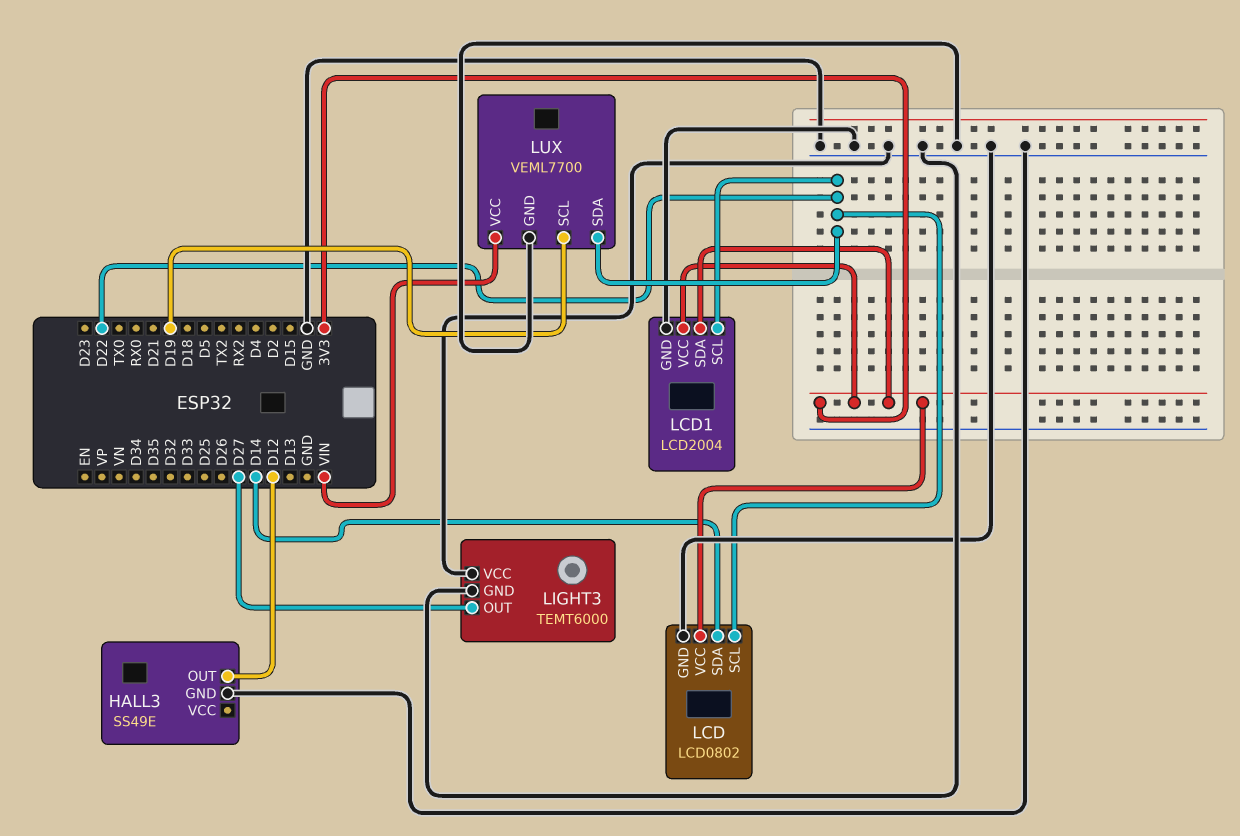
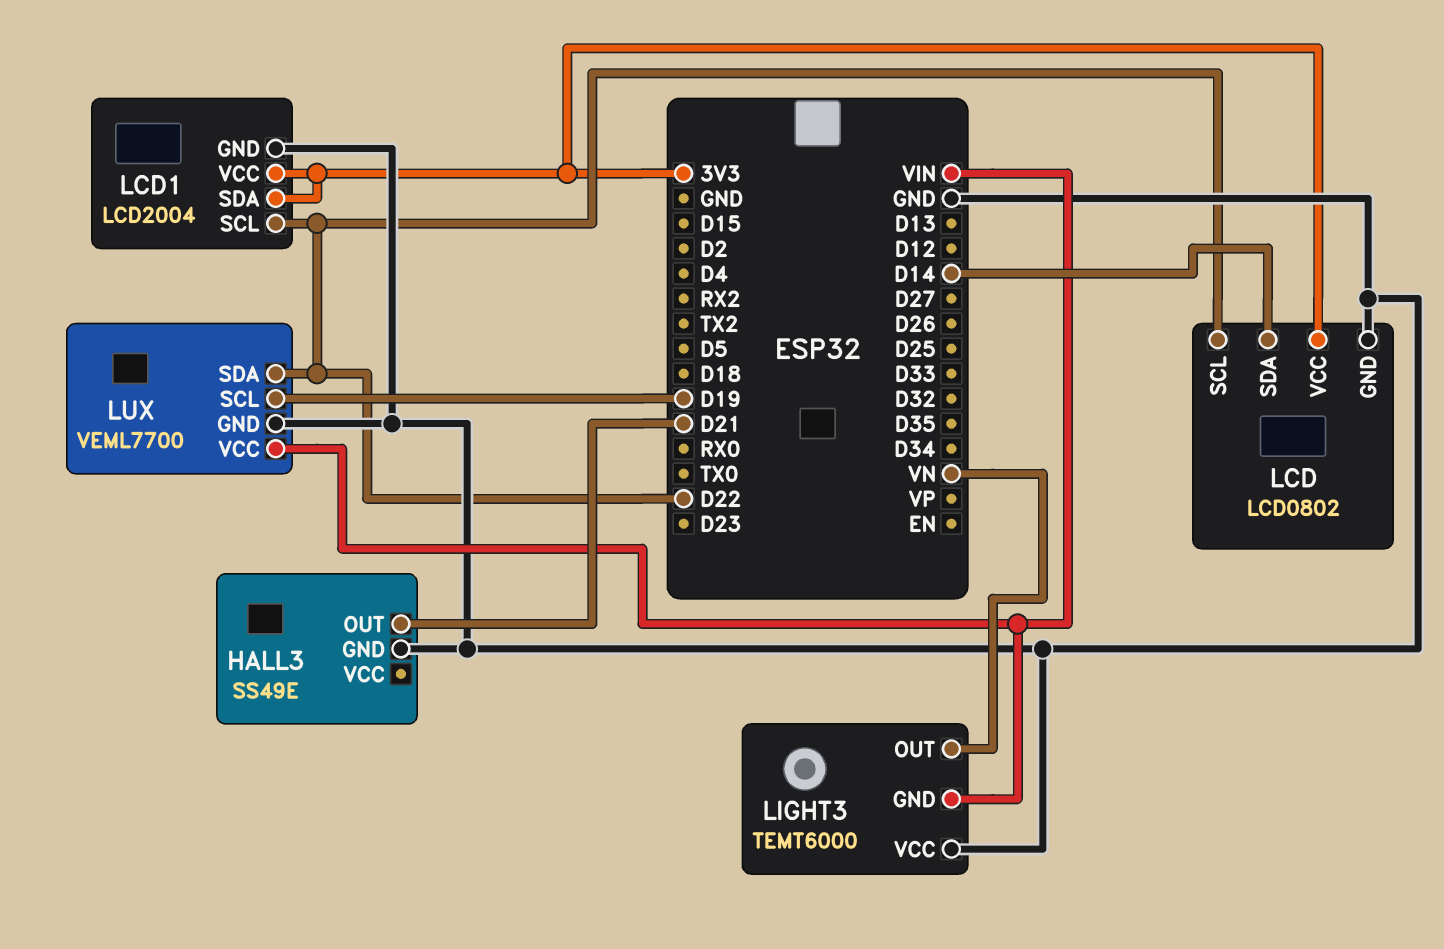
HALL3 pin OUT: D12 -> D21
LIGHT3 pin GND: GND -> VIN
LIGHT3 pin OUT: D27 -> VN

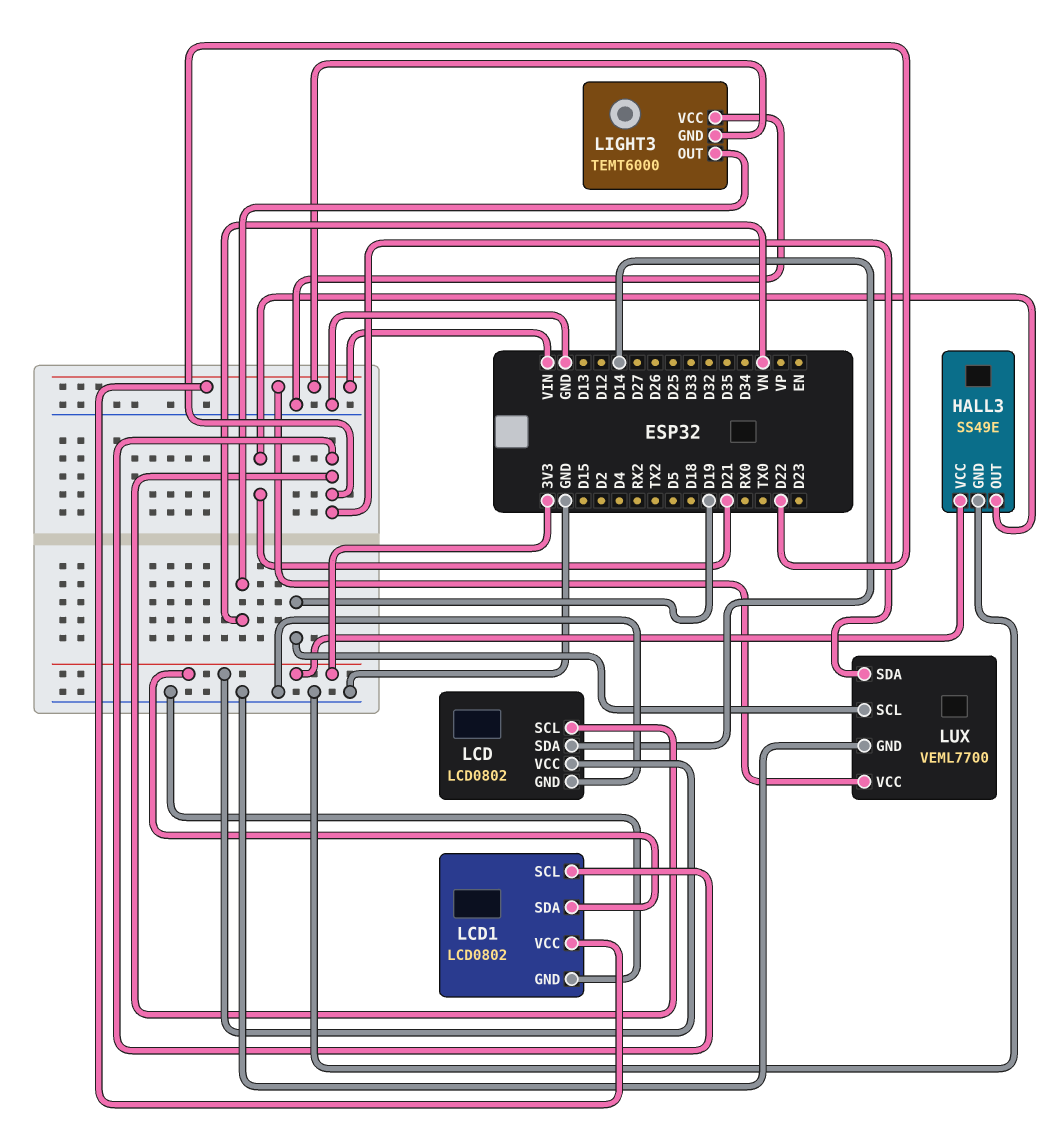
HALL3 pin VCC: none -> 3V3
LCD1: LCD2004 -> LCD0802
LCD1 pin VCC: 3V3 -> VIN

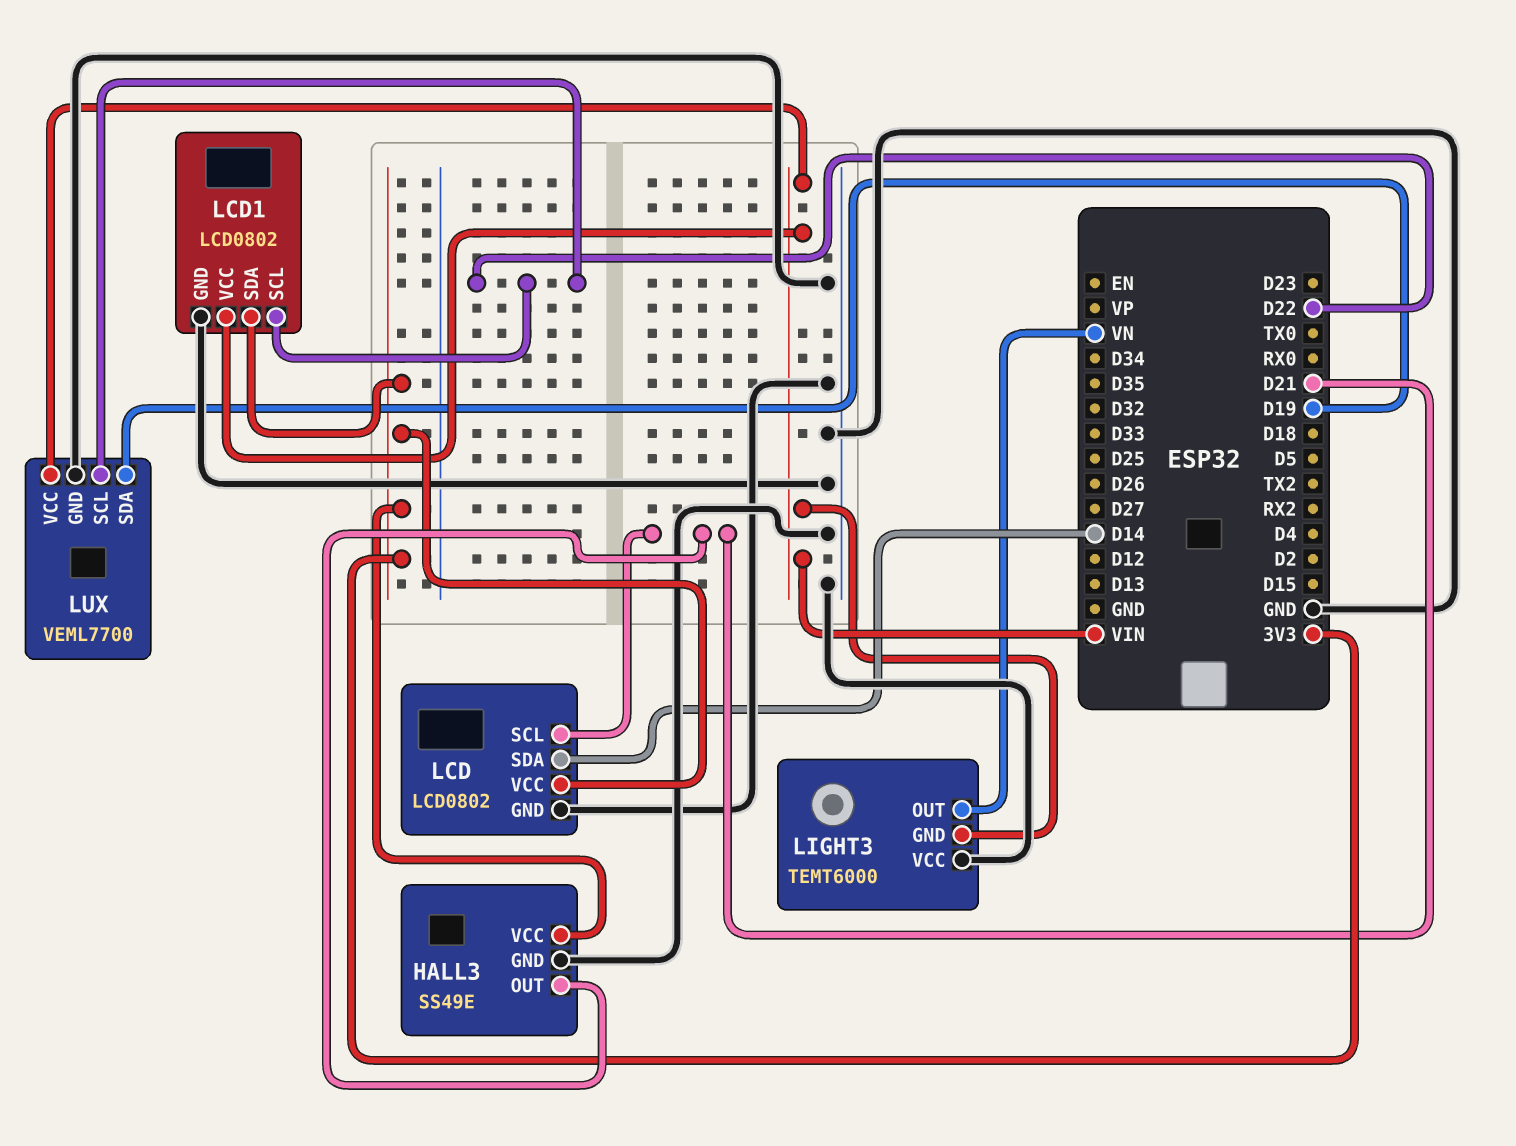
LCD pin SCL: D22 -> D21
LUX pin SCL: D19 -> D22
LUX pin SDA: D22 -> D19

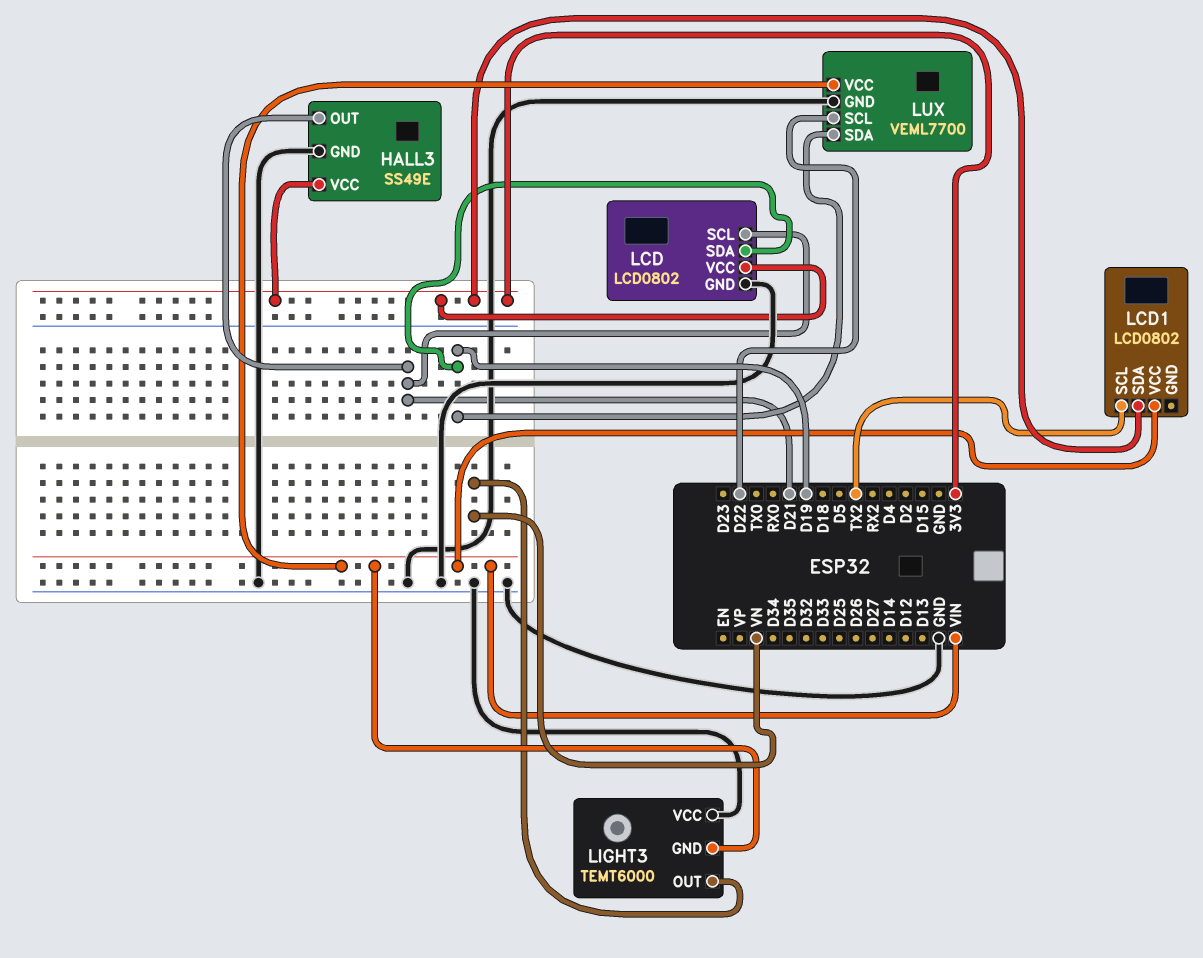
LCD pin SDA: D14 -> D19
LCD1 pin GND: GND -> none
LCD1 pin SCL: D22 -> TX2

